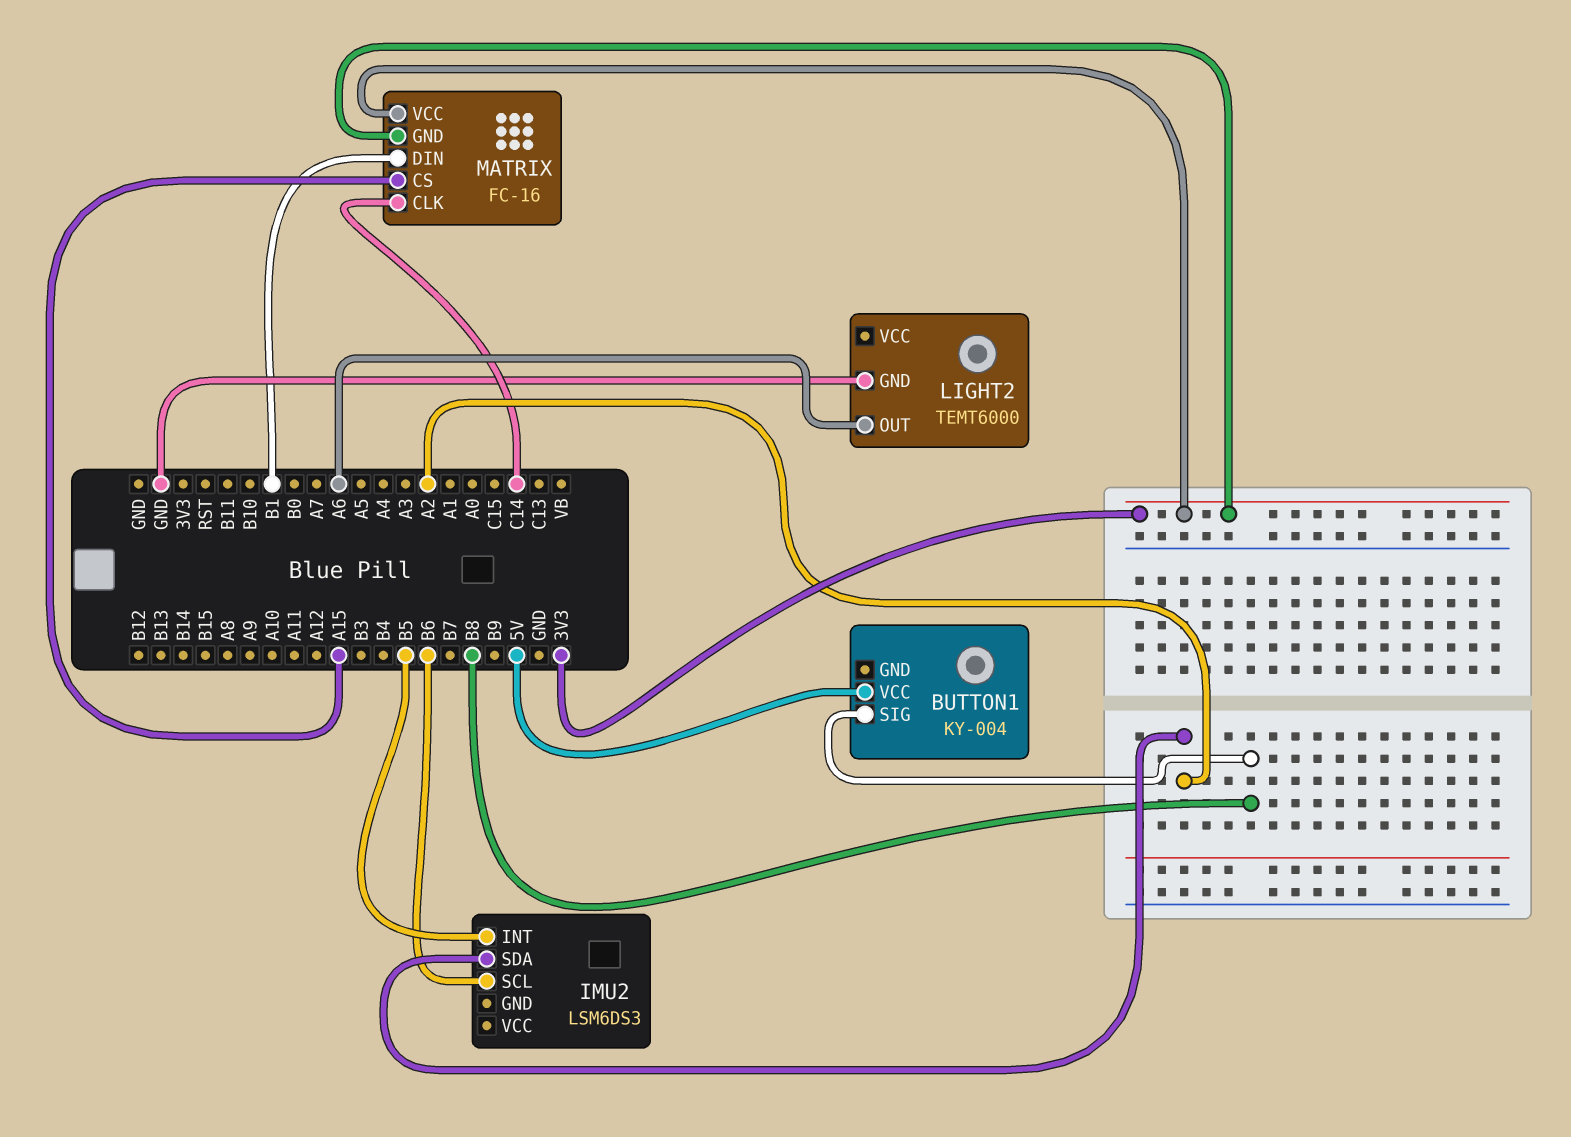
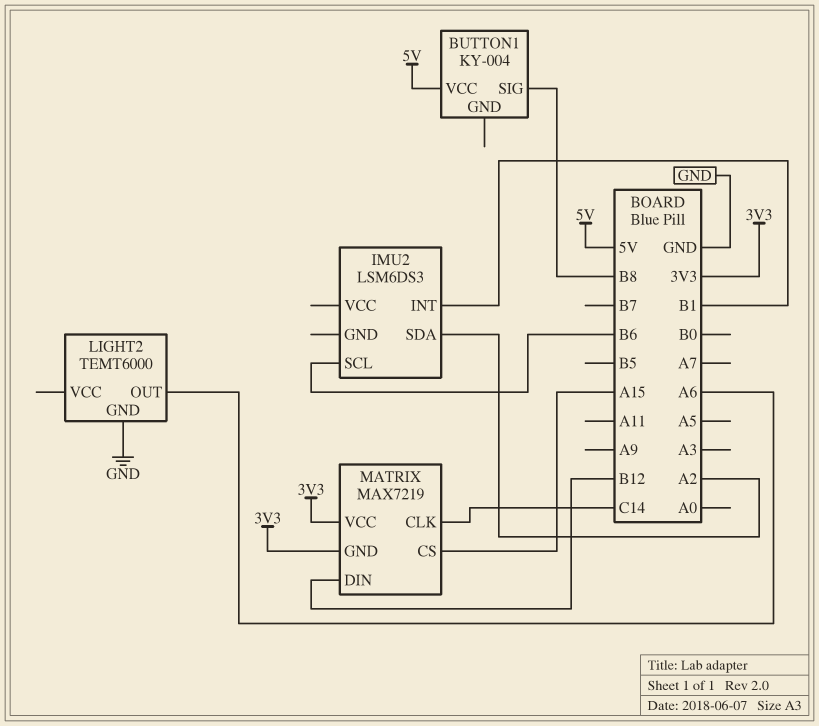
IMU2 pin INT: B5 -> B1
MATRIX: FC-16 -> MAX7219
MATRIX pin DIN: B1 -> B12

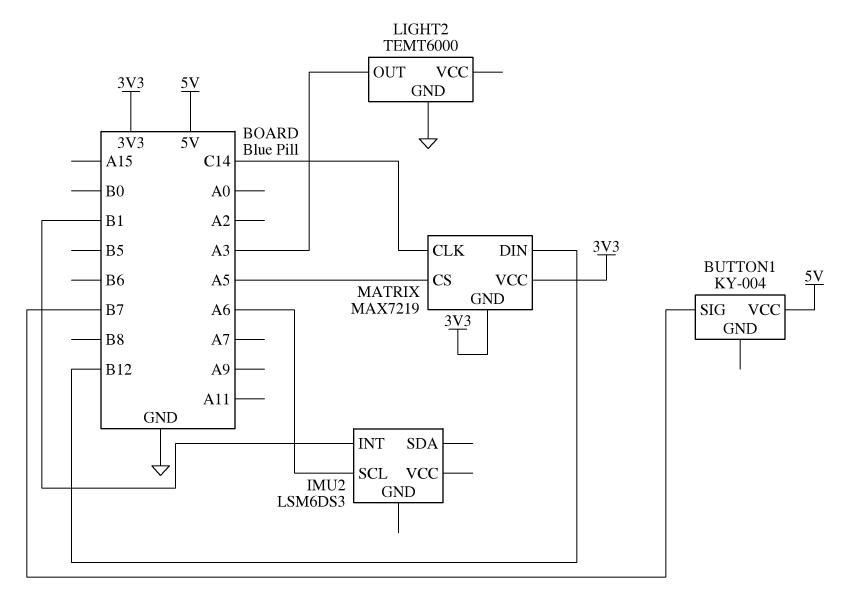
BUTTON1 pin SIG: B8 -> B7
IMU2 pin SCL: B6 -> A6
IMU2 pin SDA: A2 -> none
LIGHT2 pin OUT: A6 -> A3
MATRIX pin CS: A15 -> A5

